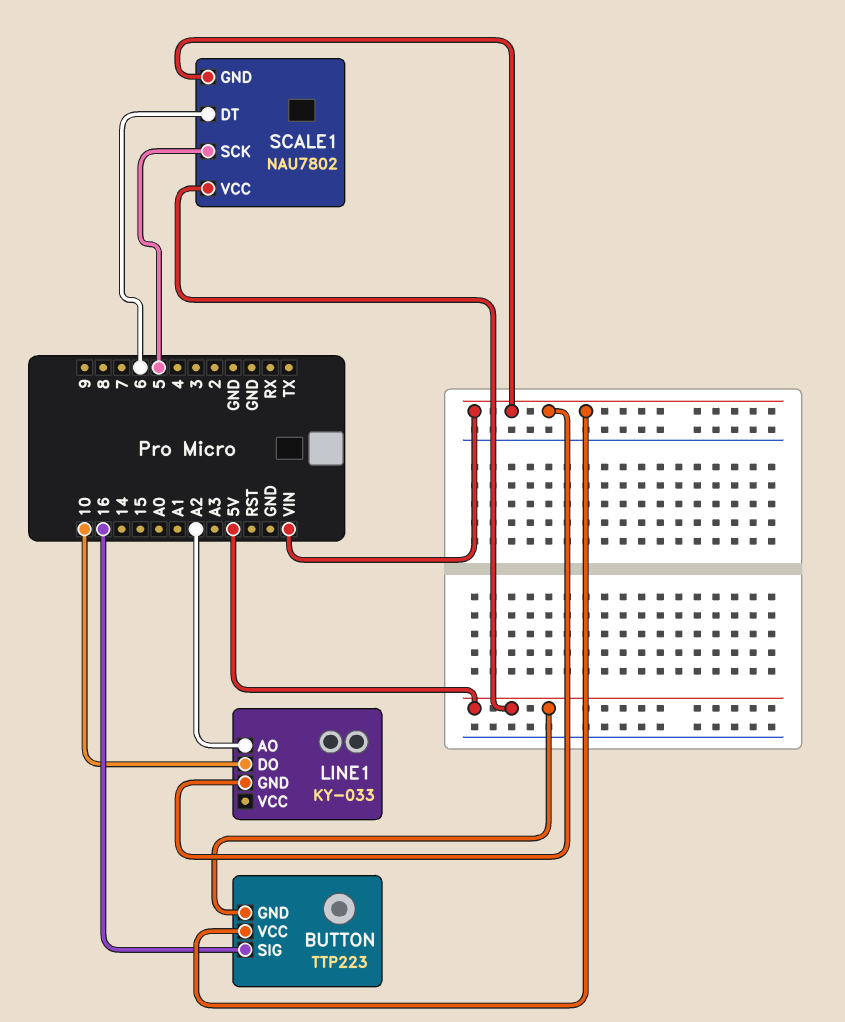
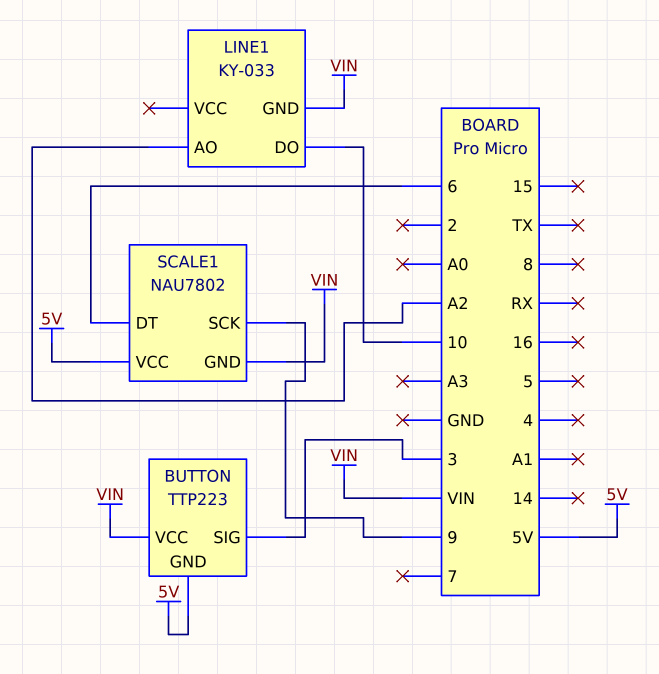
BUTTON pin SIG: 16 -> 3
SCALE1 pin SCK: 5 -> 9

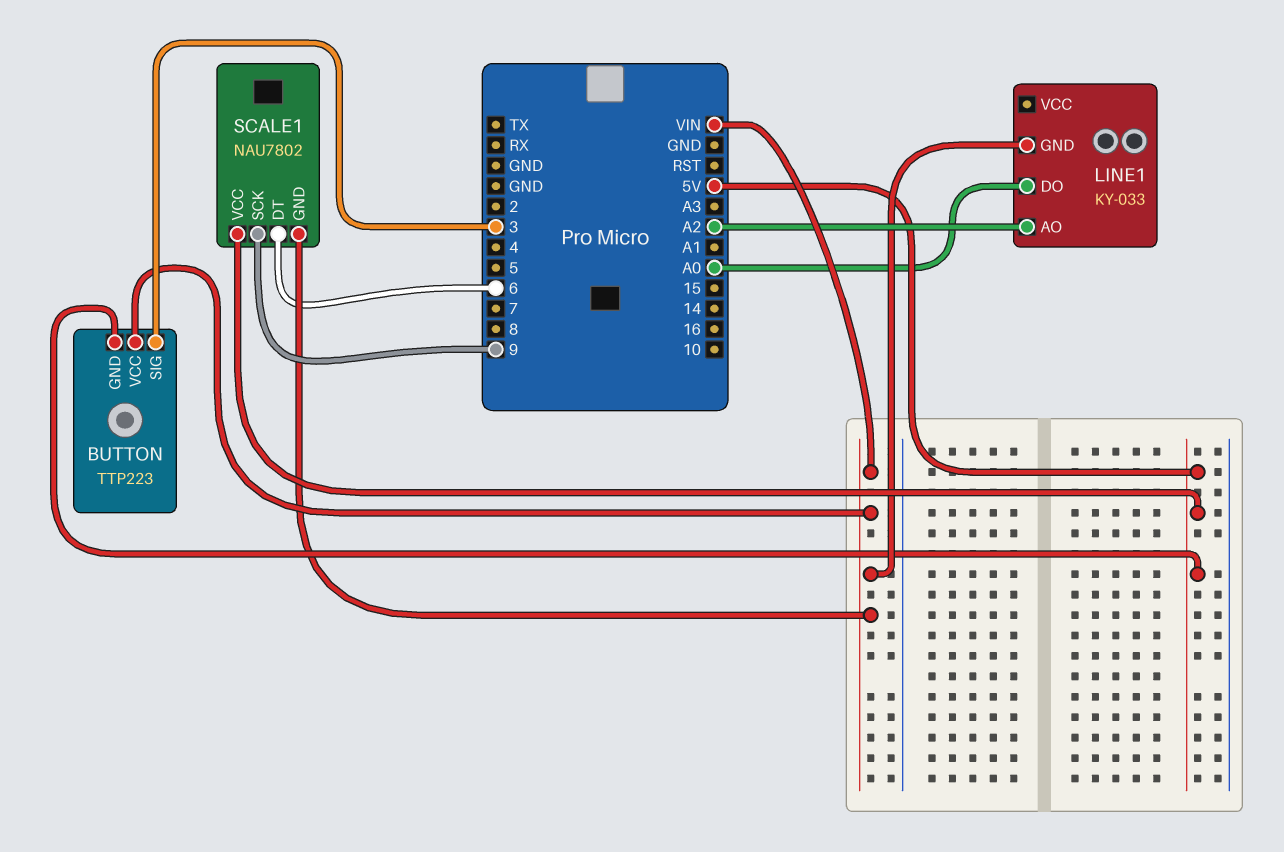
LINE1 pin DO: 10 -> A0

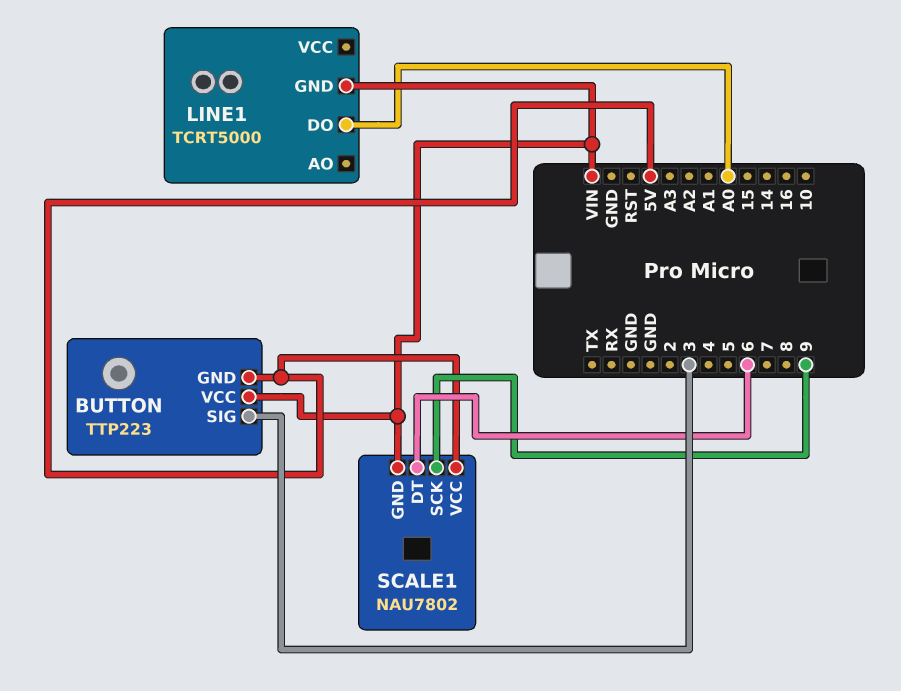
LINE1: KY-033 -> TCRT5000
LINE1 pin AO: A2 -> none

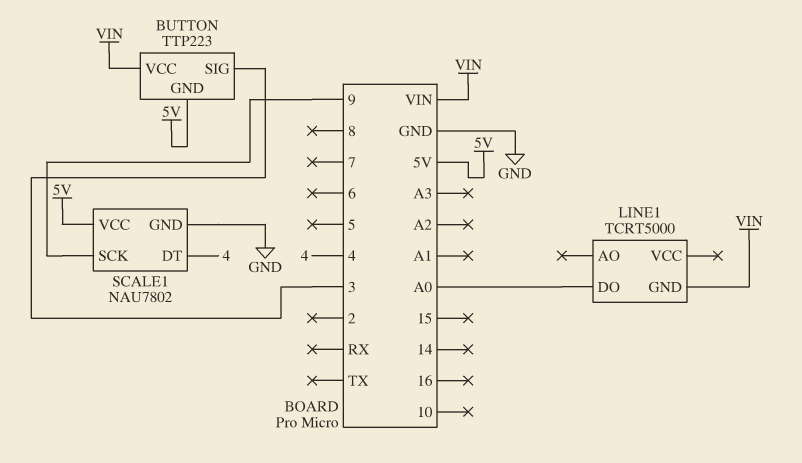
SCALE1 pin DT: 6 -> 4
SCALE1 pin GND: VIN -> GND

